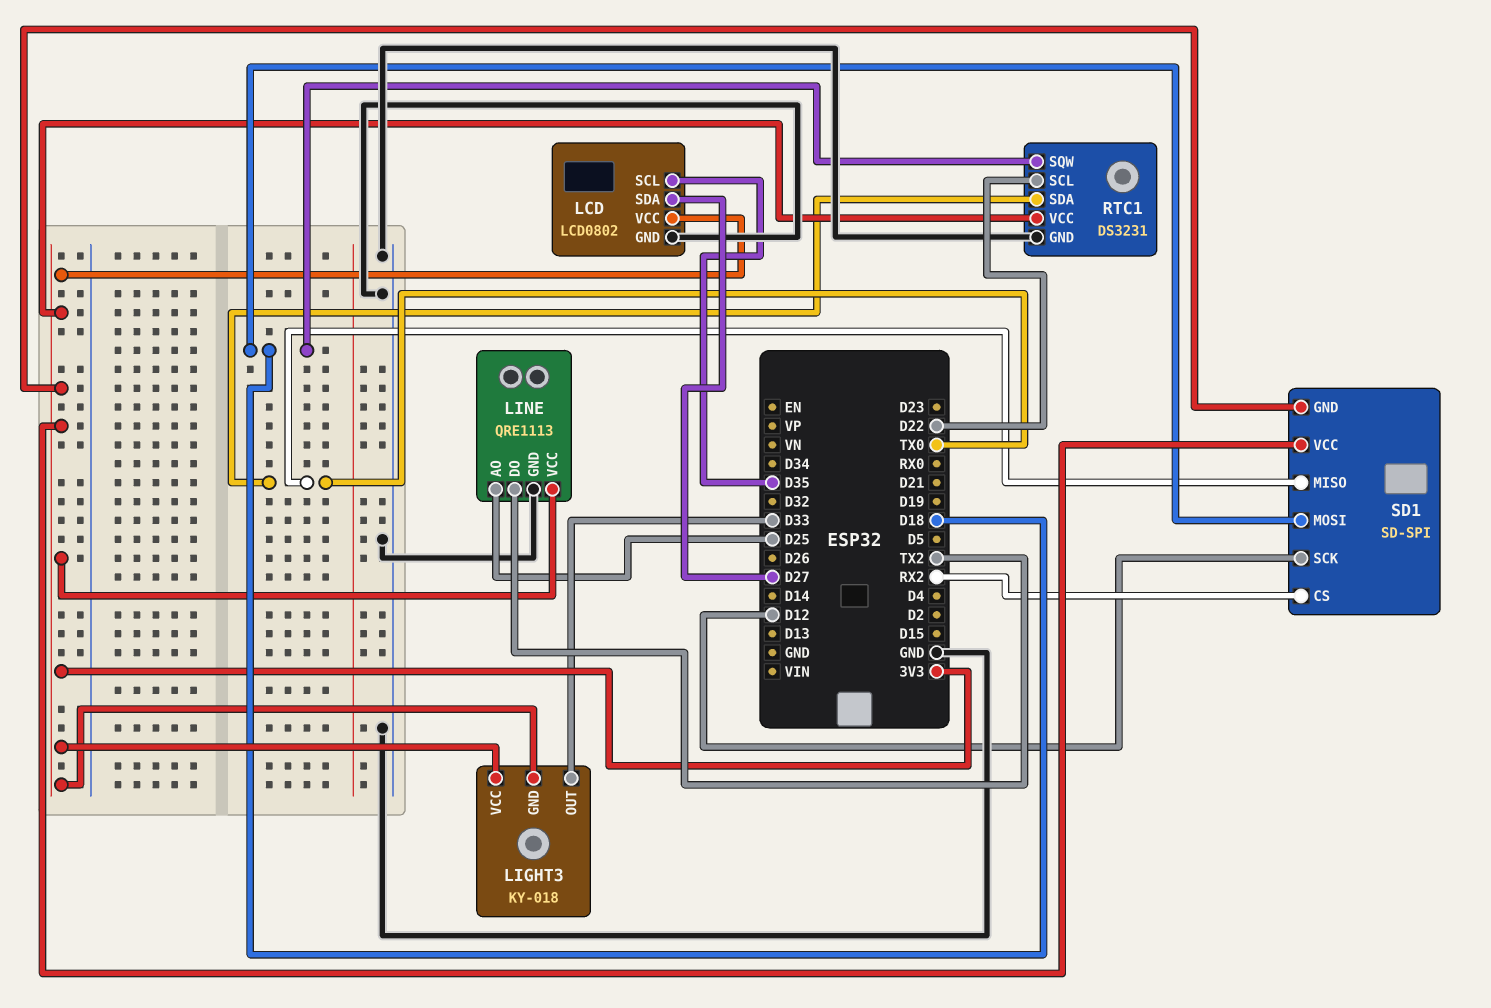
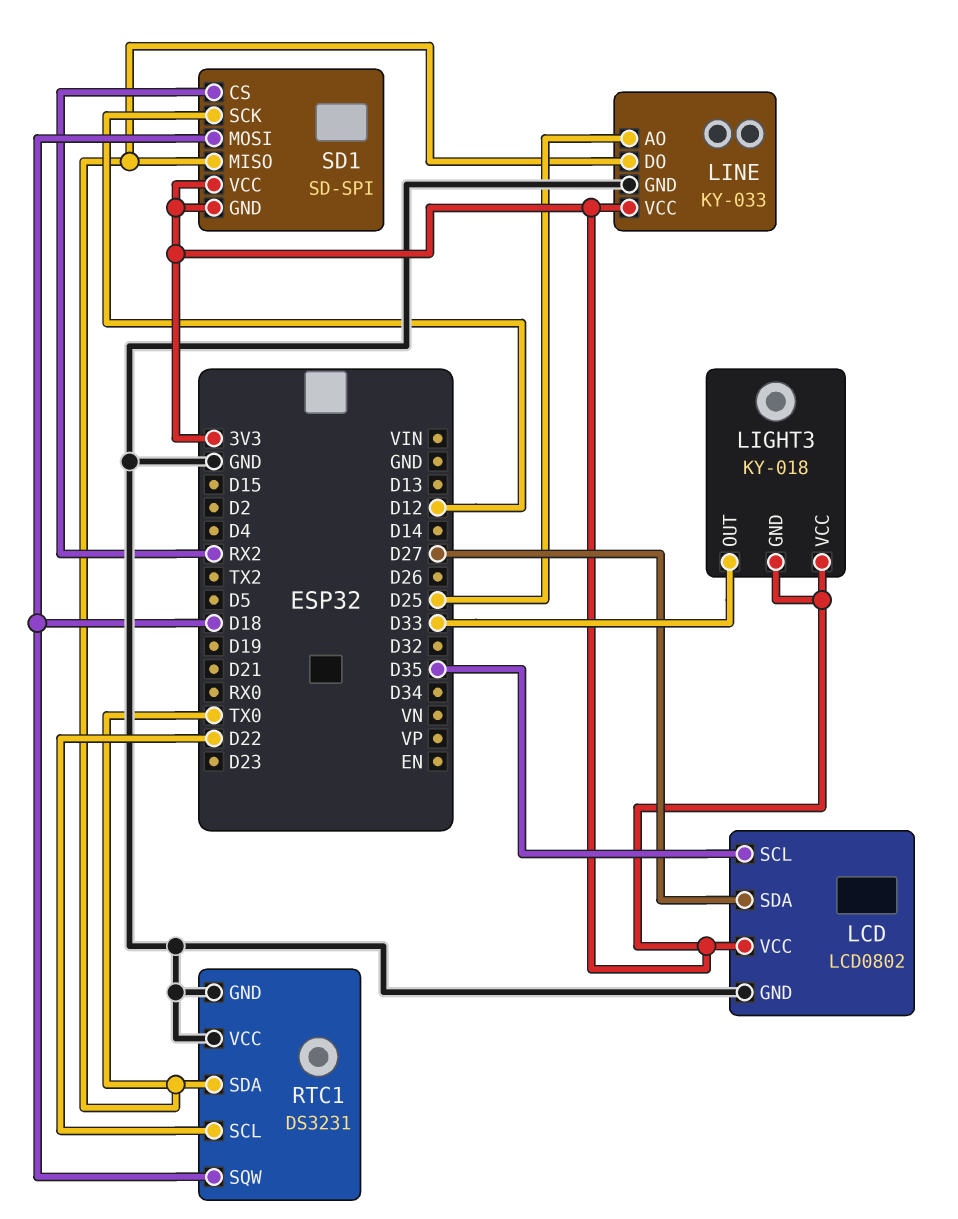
LINE: QRE1113 -> KY-033
LINE pin DO: TX2 -> TX0
RTC1 pin VCC: 3V3 -> GND

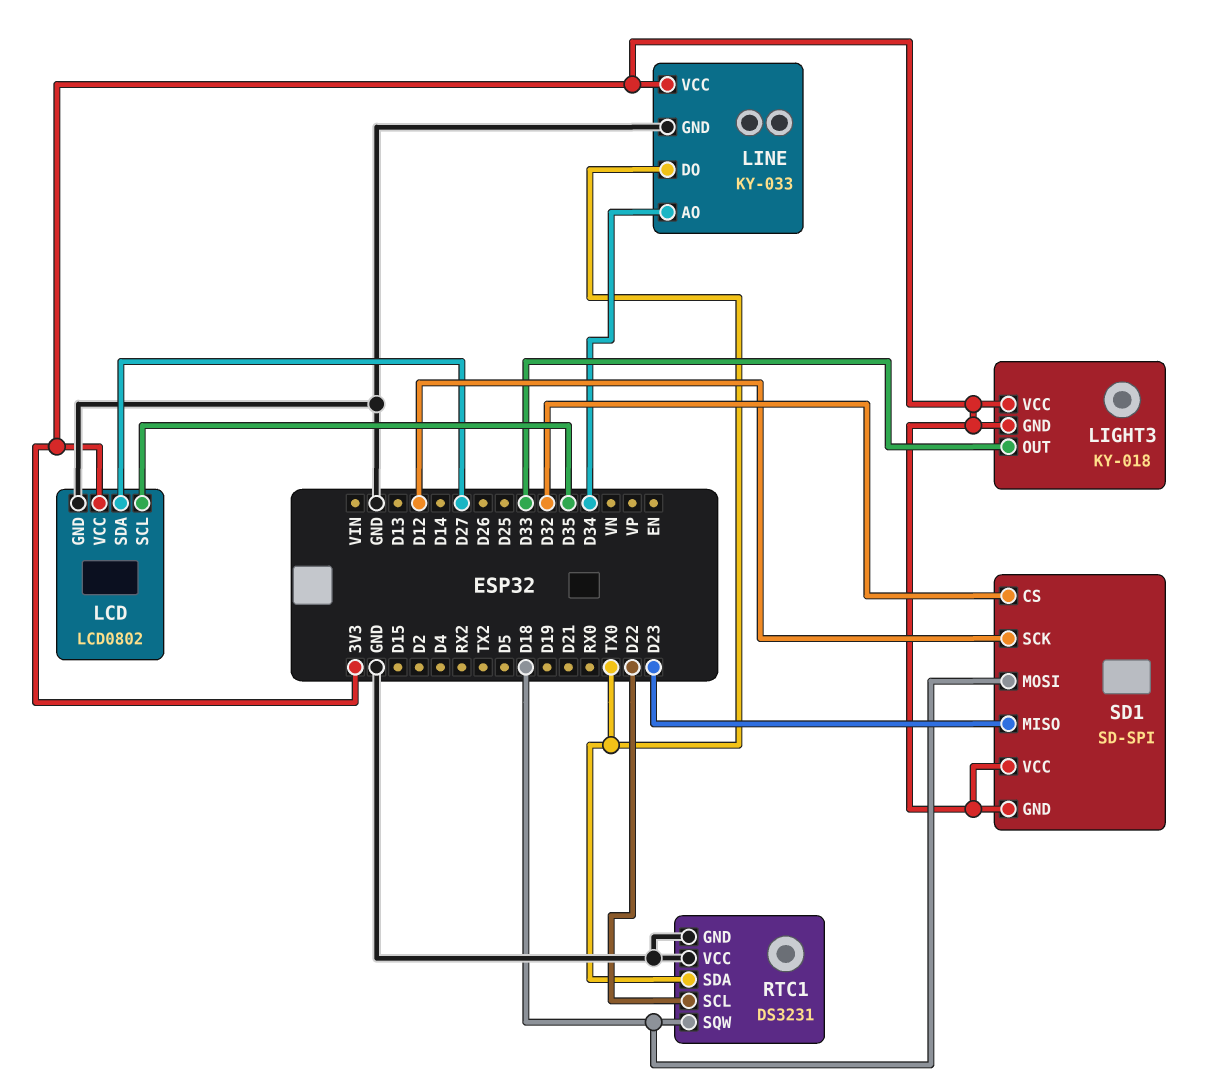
LINE pin AO: D25 -> D34
SD1 pin CS: RX2 -> D32
SD1 pin MISO: TX0 -> D23

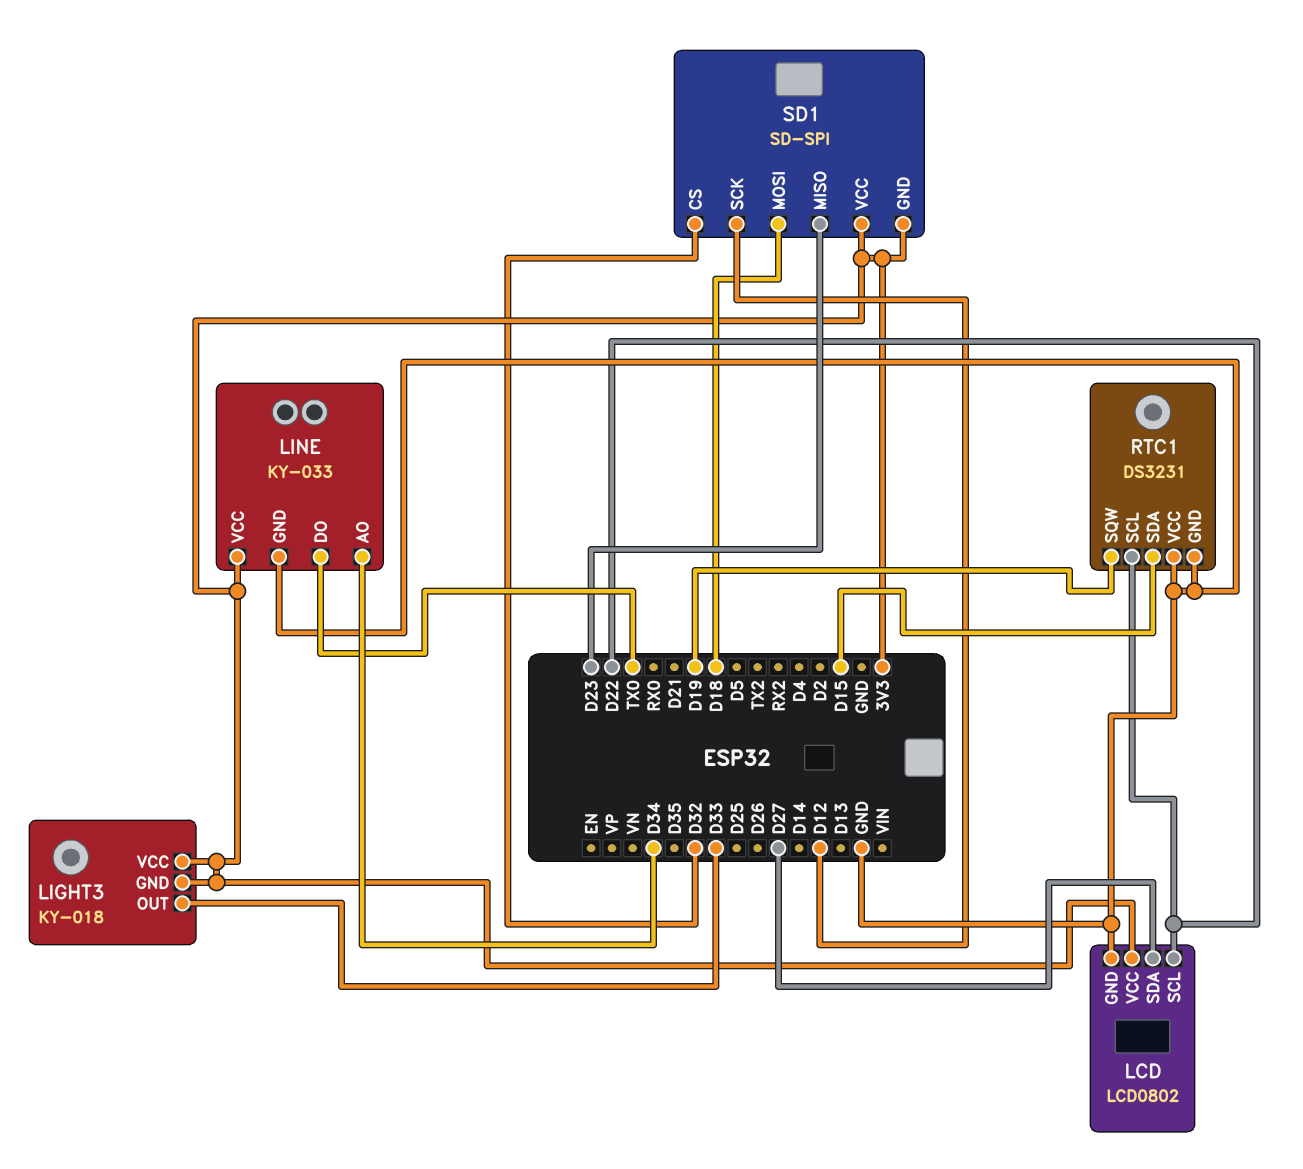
LCD pin SCL: D35 -> D22
RTC1 pin SDA: TX0 -> D15
RTC1 pin SQW: D18 -> D19

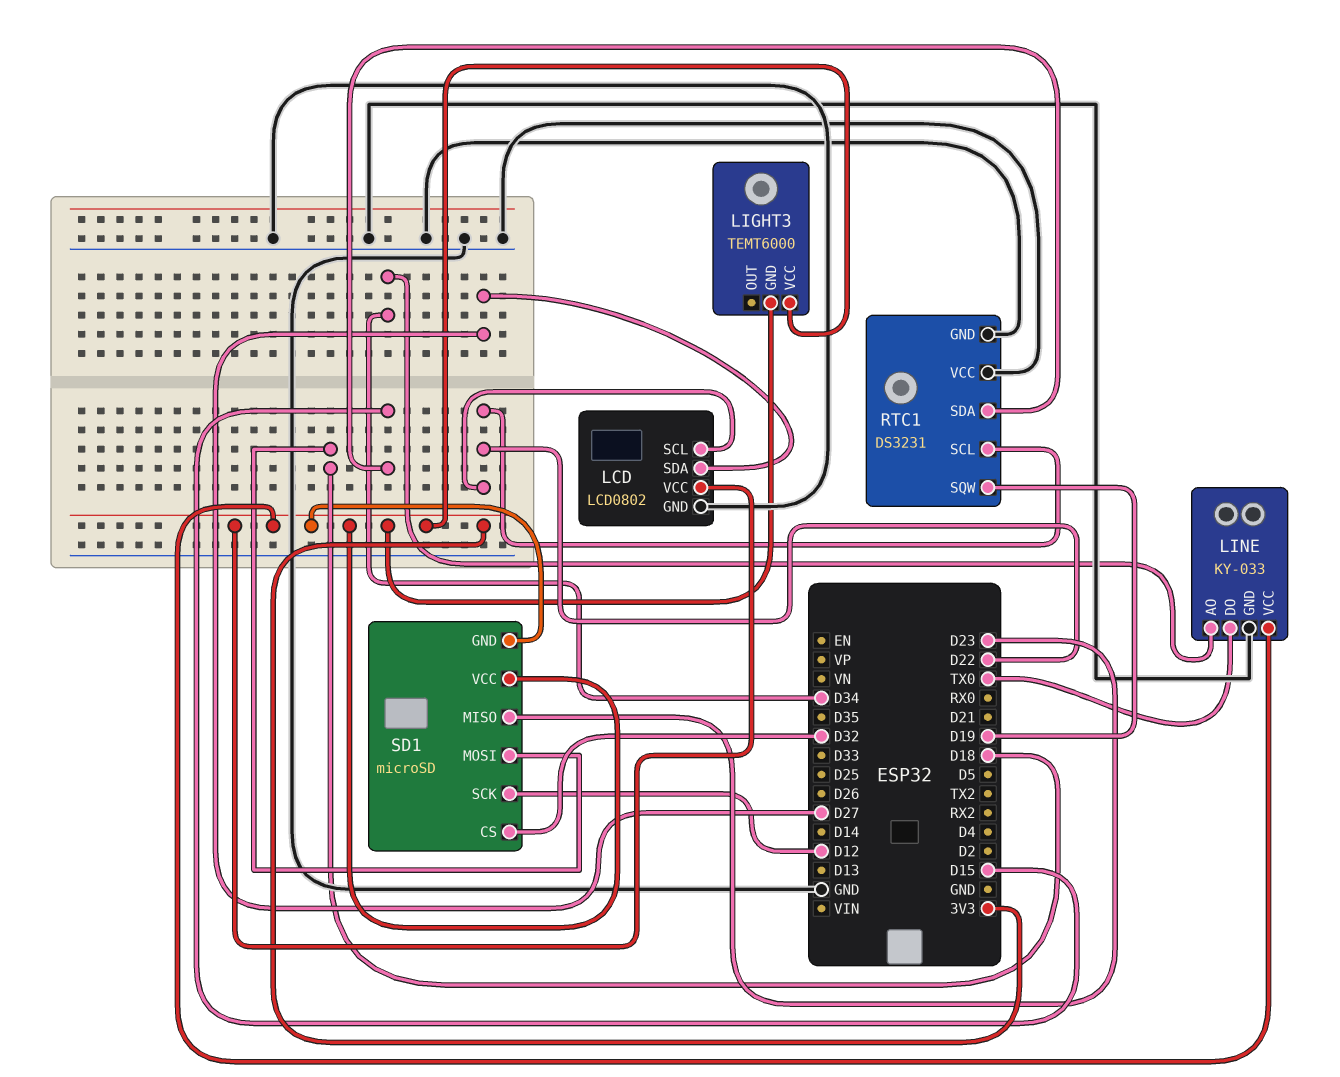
LIGHT3: KY-018 -> TEMT6000
LIGHT3 pin OUT: D33 -> none
SD1: SD-SPI -> microSD

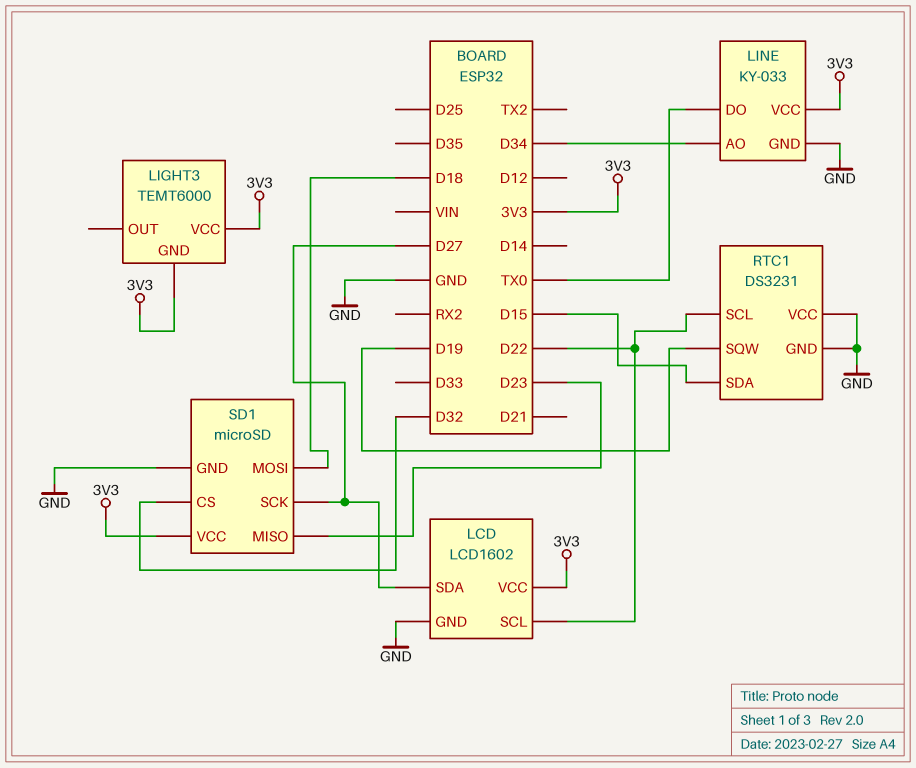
LCD: LCD0802 -> LCD1602
SD1 pin GND: 3V3 -> GND
SD1 pin SCK: D12 -> D27

